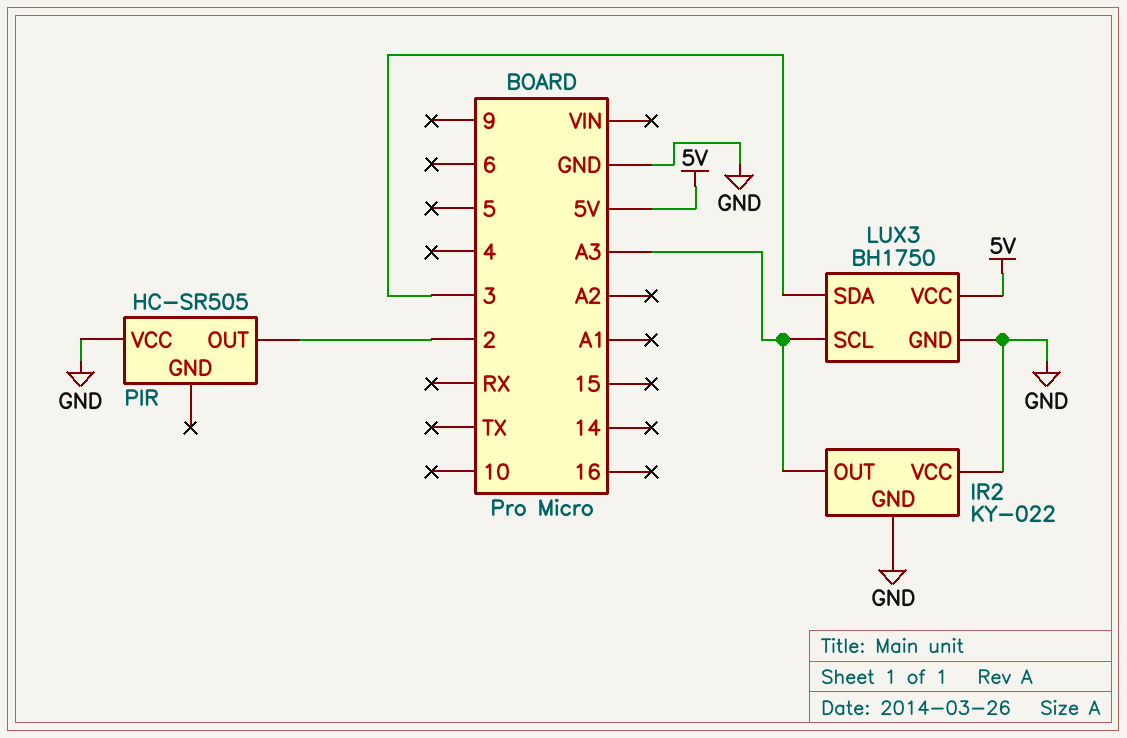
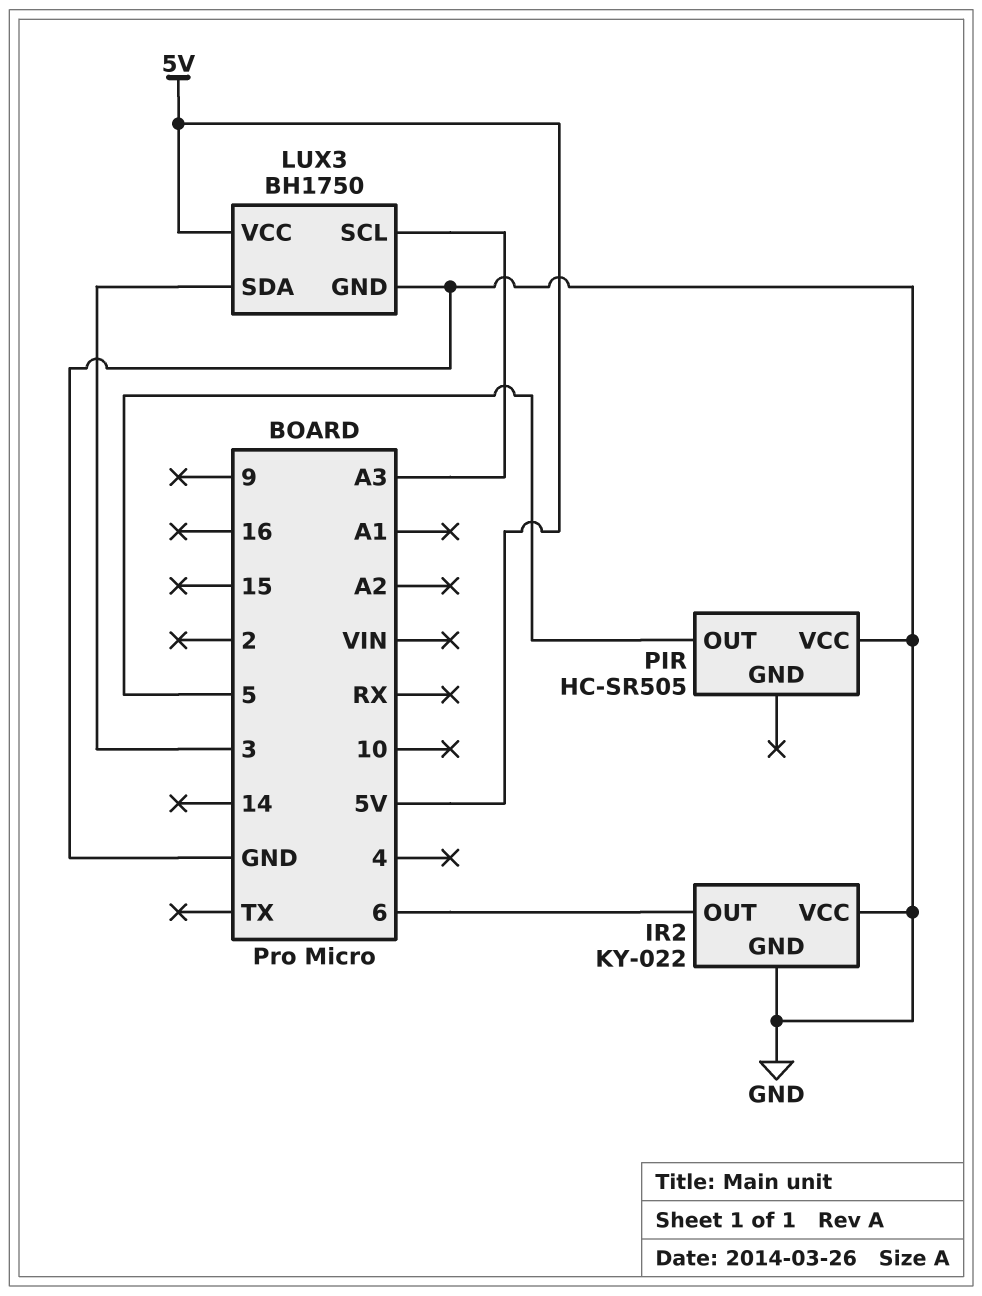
IR2 pin OUT: A3 -> 6
PIR pin OUT: 2 -> 5

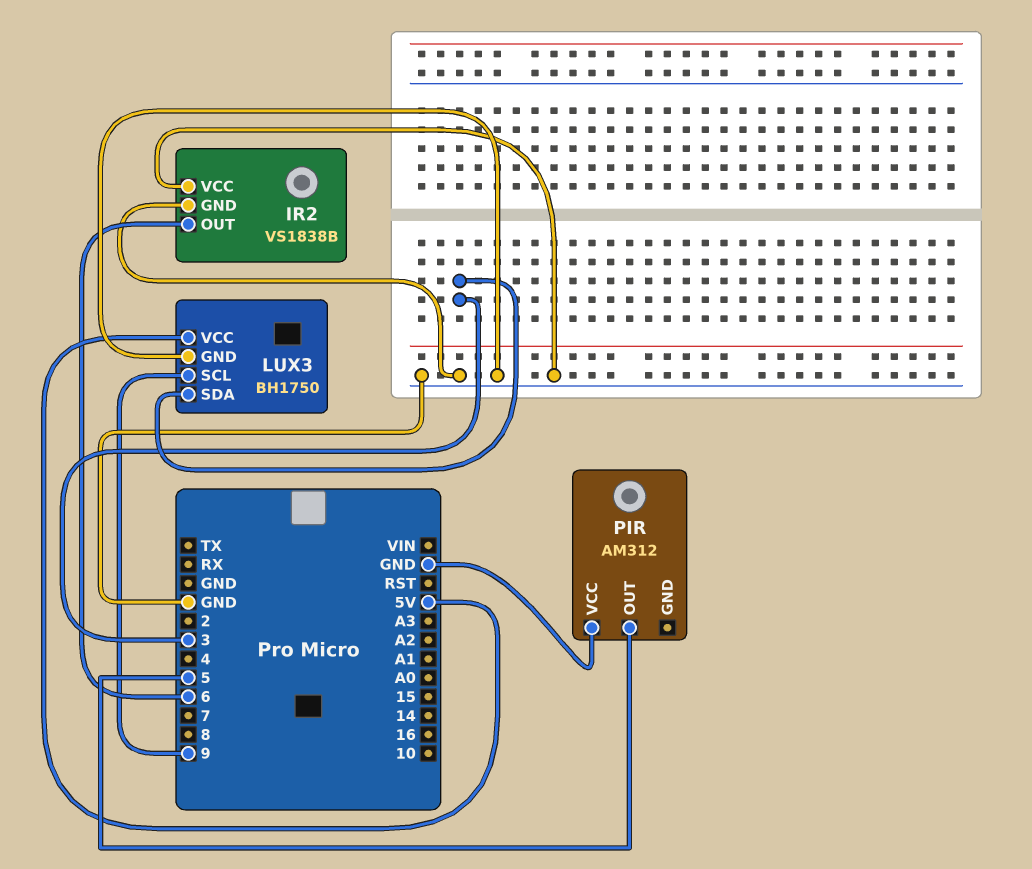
IR2: KY-022 -> VS1838B
LUX3 pin SCL: A3 -> 9
PIR: HC-SR505 -> AM312

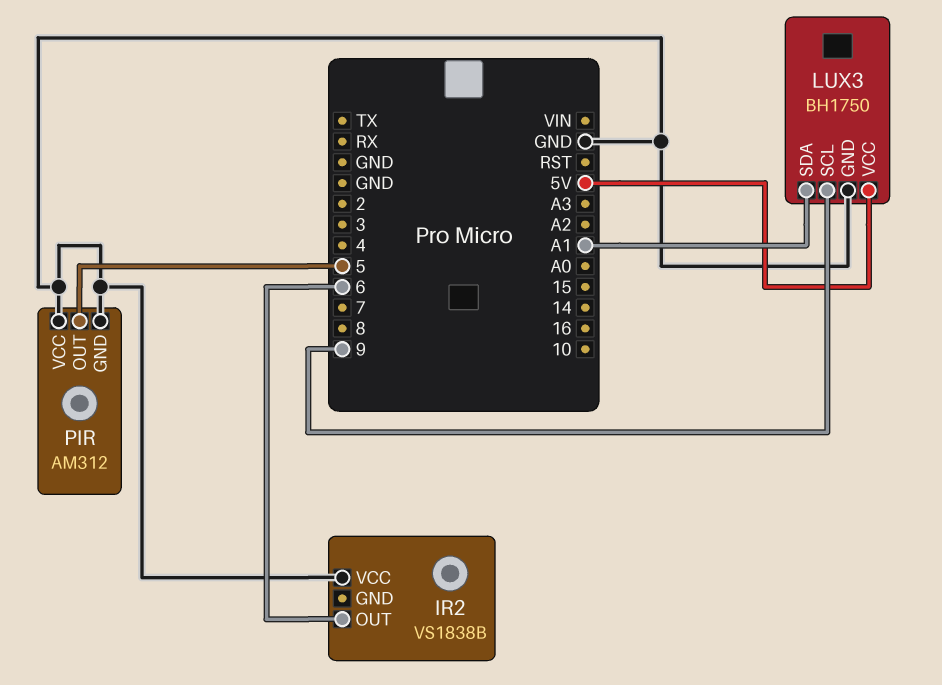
IR2 pin GND: GND -> none
LUX3 pin SDA: 3 -> A1
PIR pin GND: none -> GND

